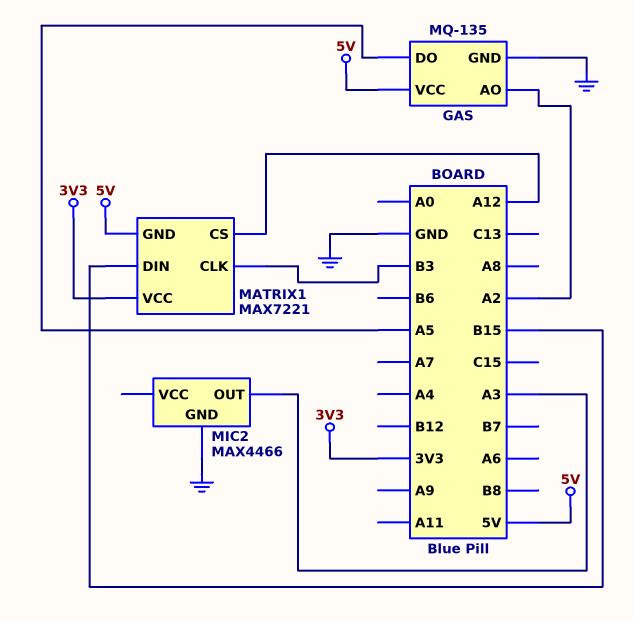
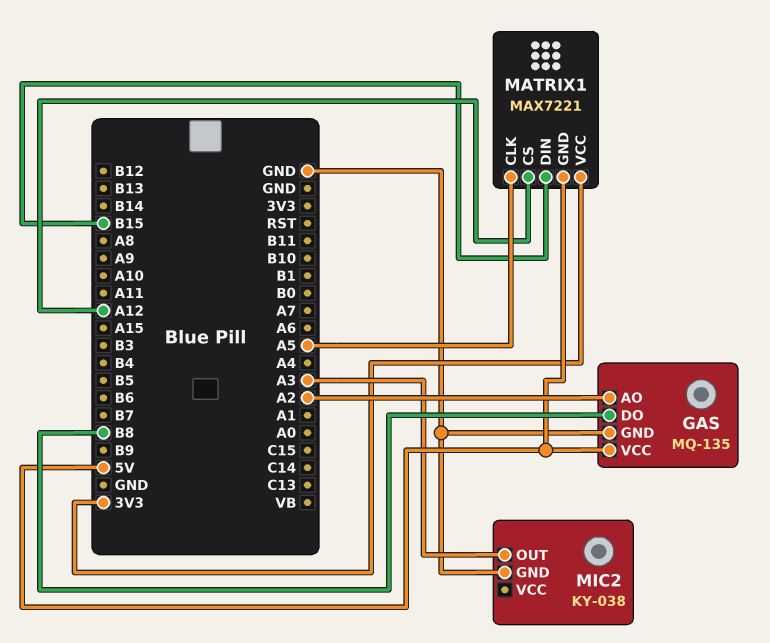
GAS pin DO: A5 -> B8
MATRIX1 pin CLK: B3 -> A5
MIC2: MAX4466 -> KY-038

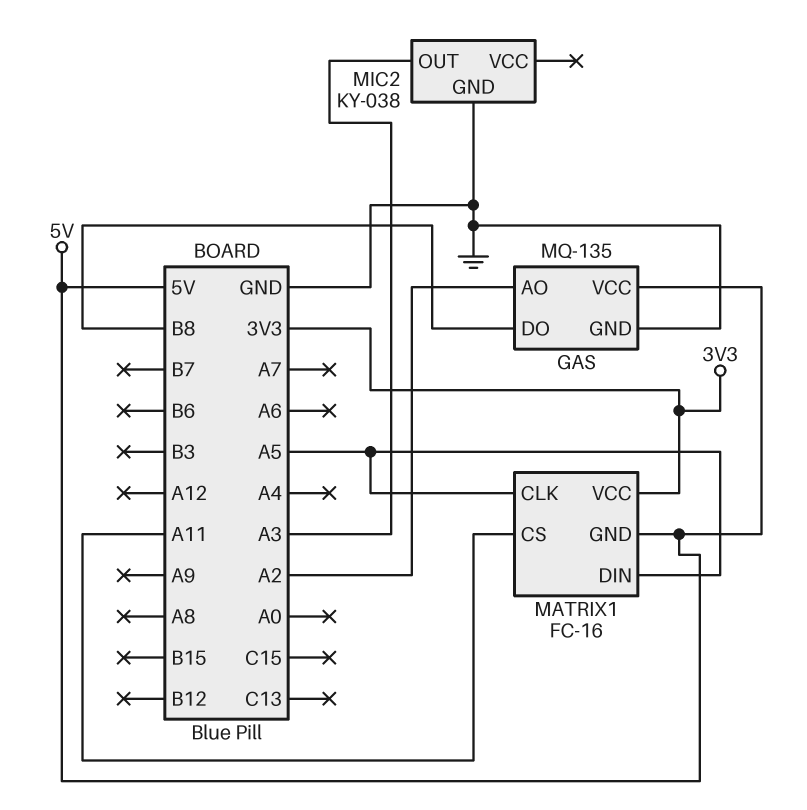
MATRIX1: MAX7221 -> FC-16
MATRIX1 pin CS: A12 -> A11
MATRIX1 pin DIN: B15 -> A5

